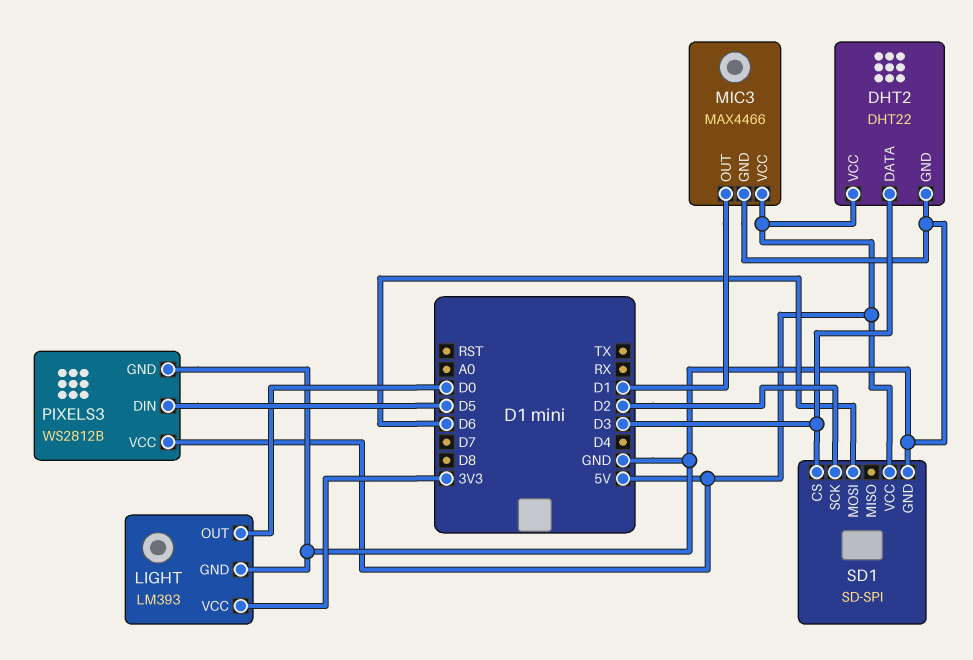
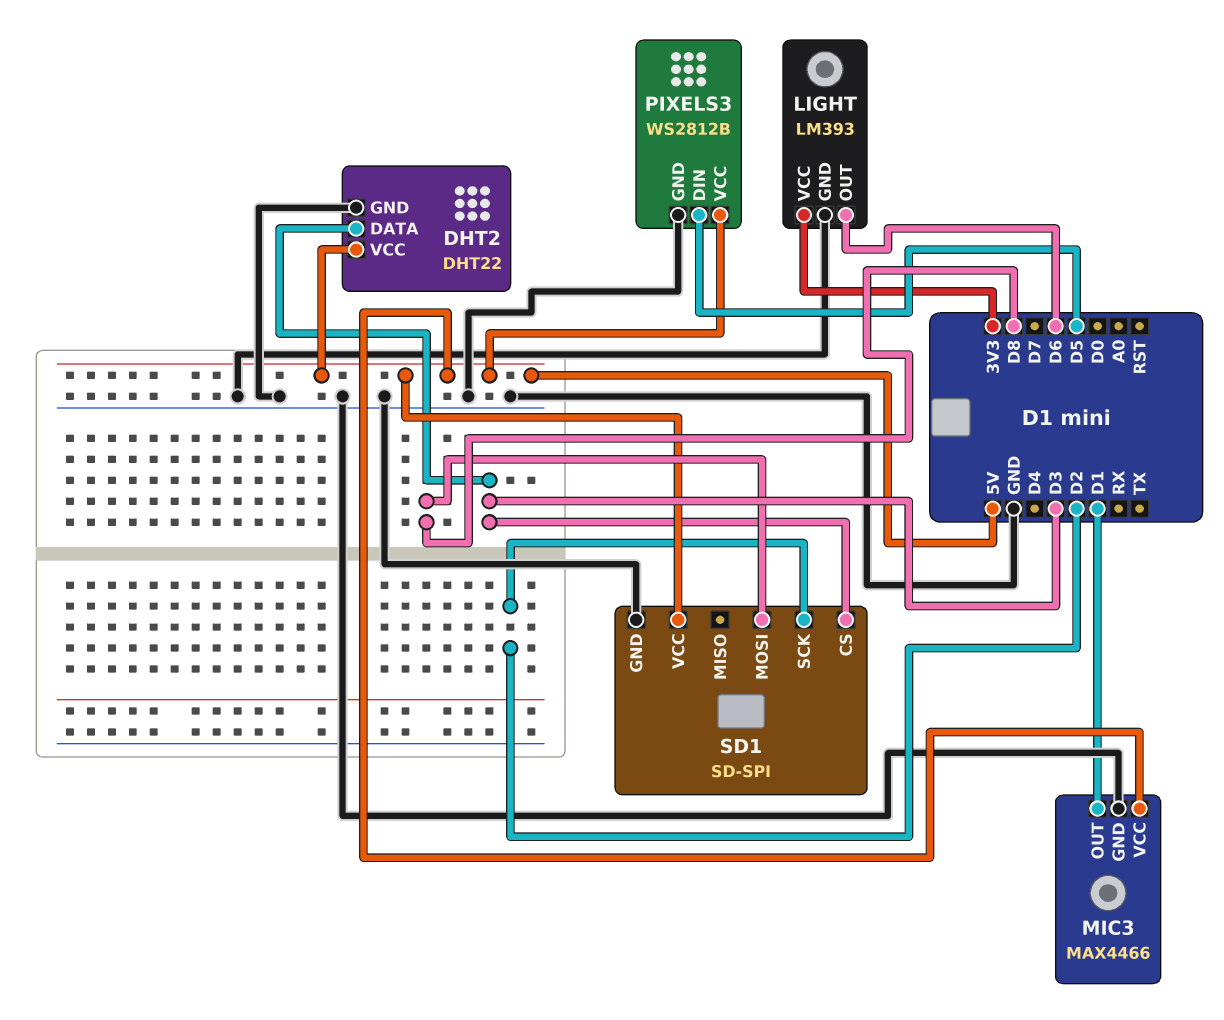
LIGHT pin OUT: D0 -> D6
SD1 pin MOSI: D6 -> D8

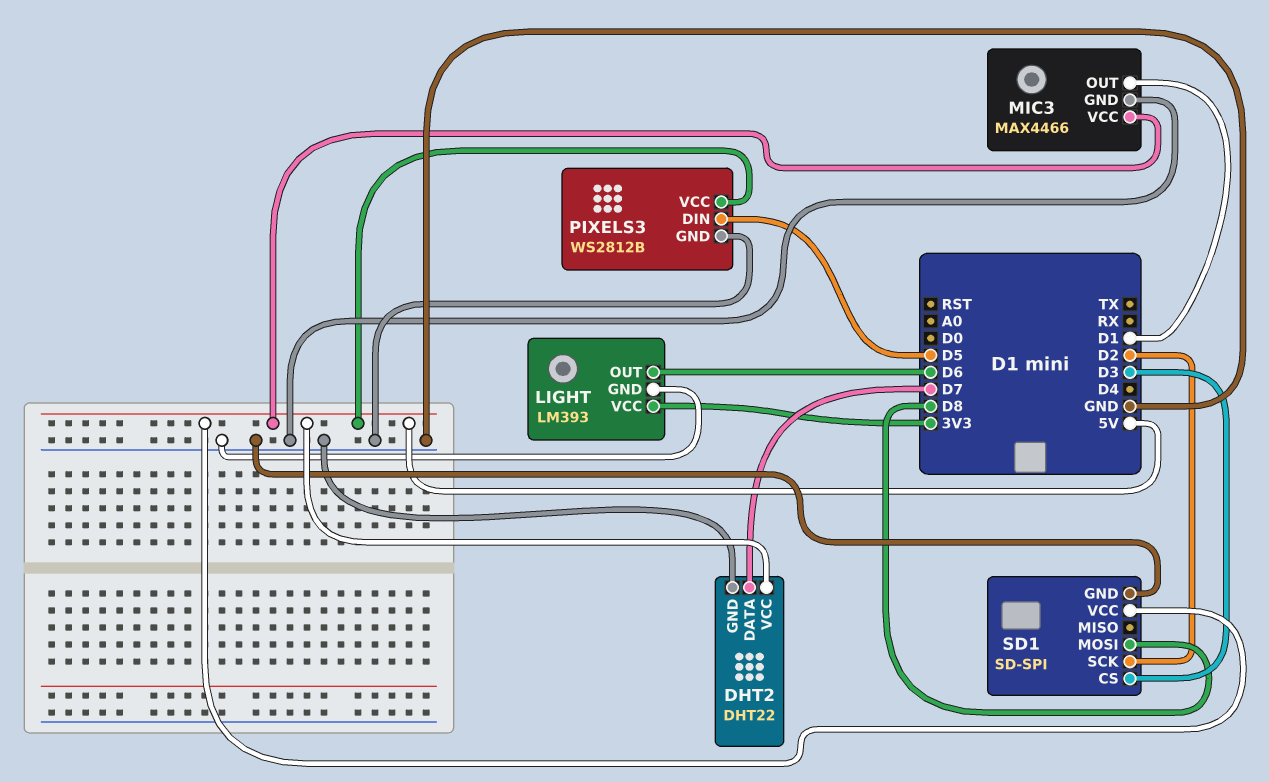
DHT2 pin DATA: D3 -> D7

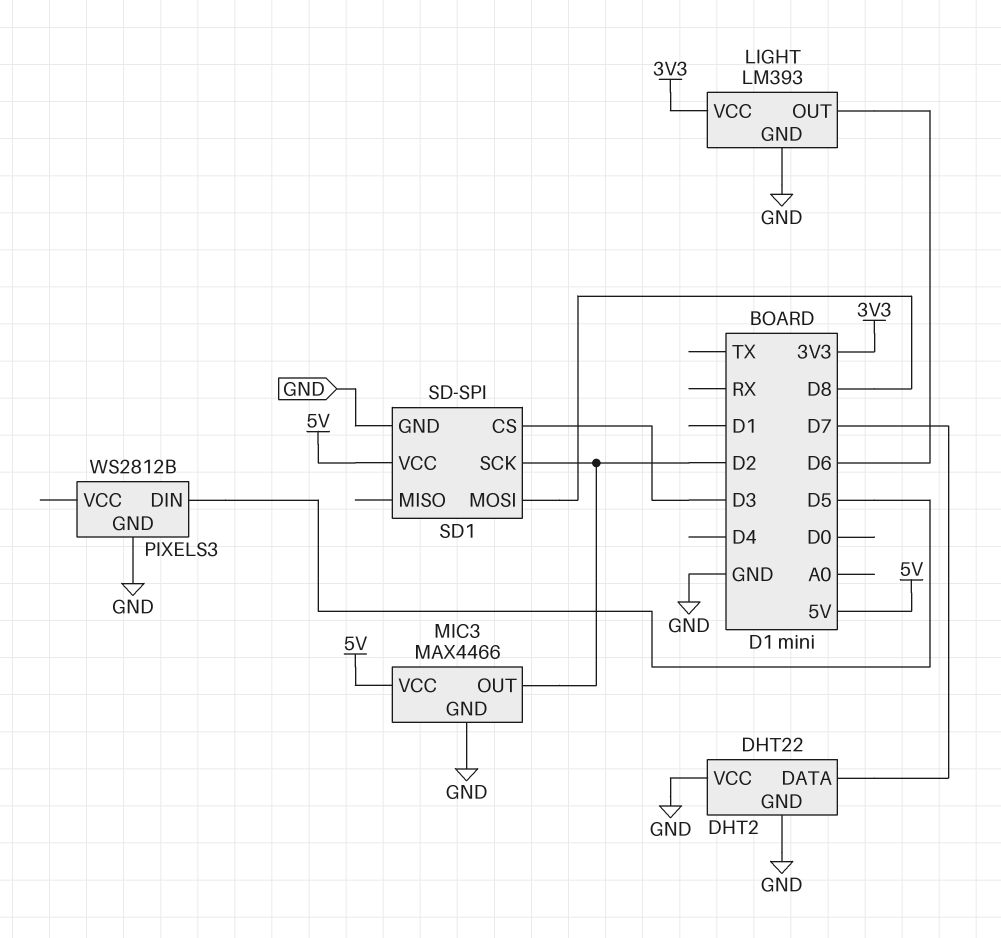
DHT2 pin VCC: 5V -> GND
MIC3 pin OUT: D1 -> D2
PIXELS3 pin VCC: 5V -> none

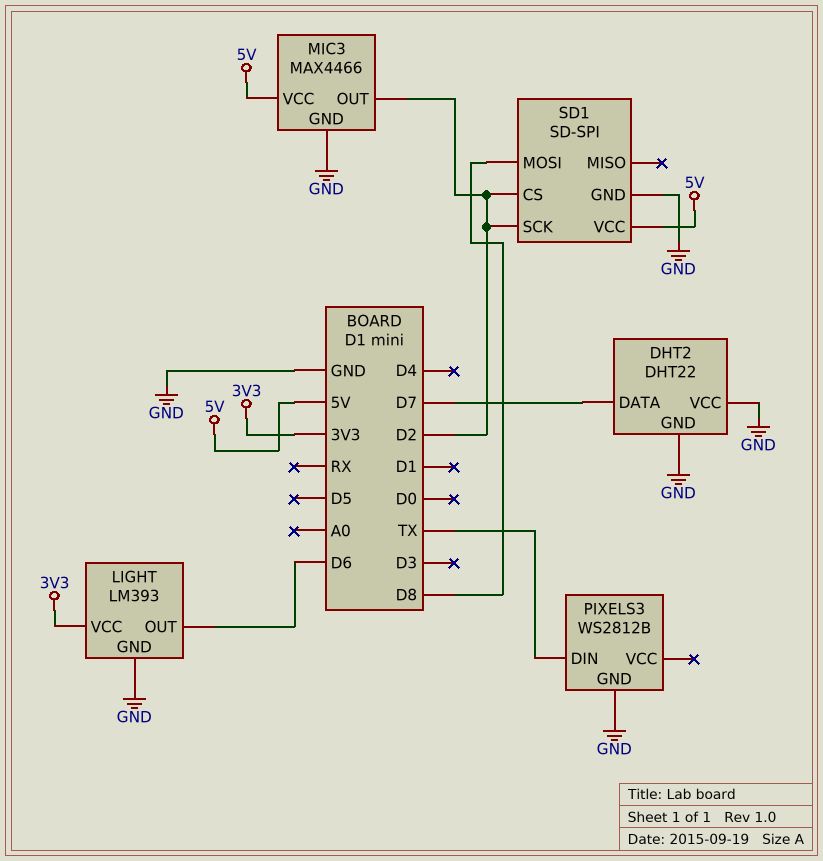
PIXELS3 pin DIN: D5 -> TX
SD1 pin CS: D3 -> D2

